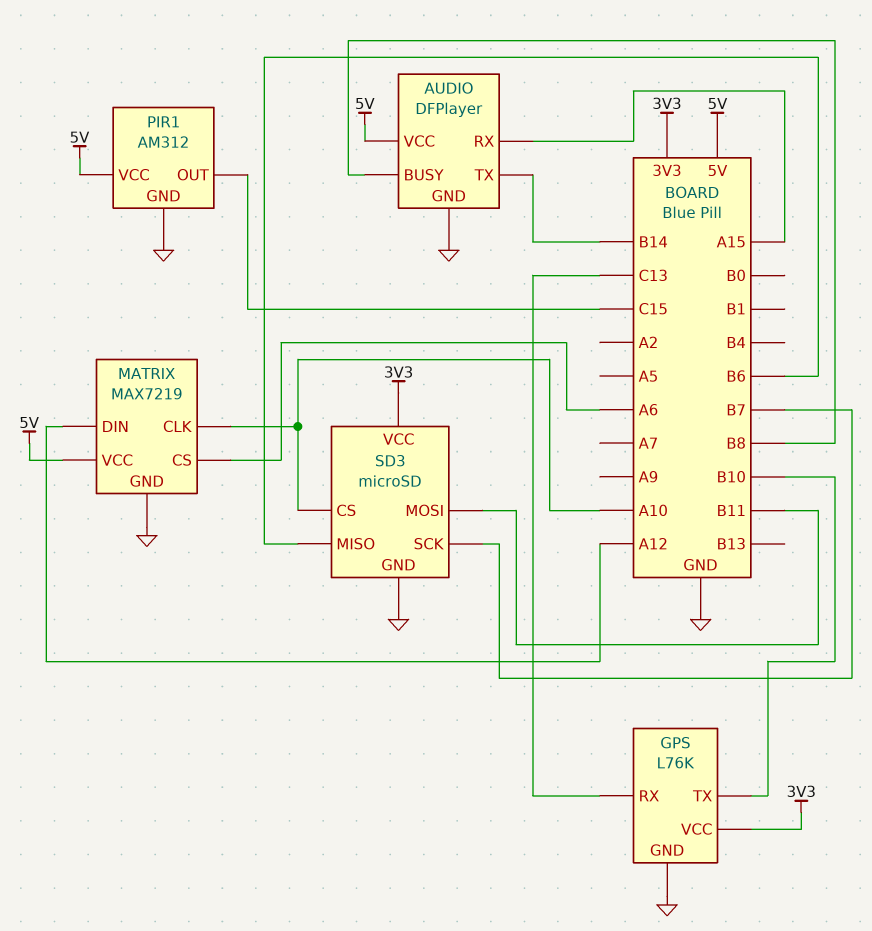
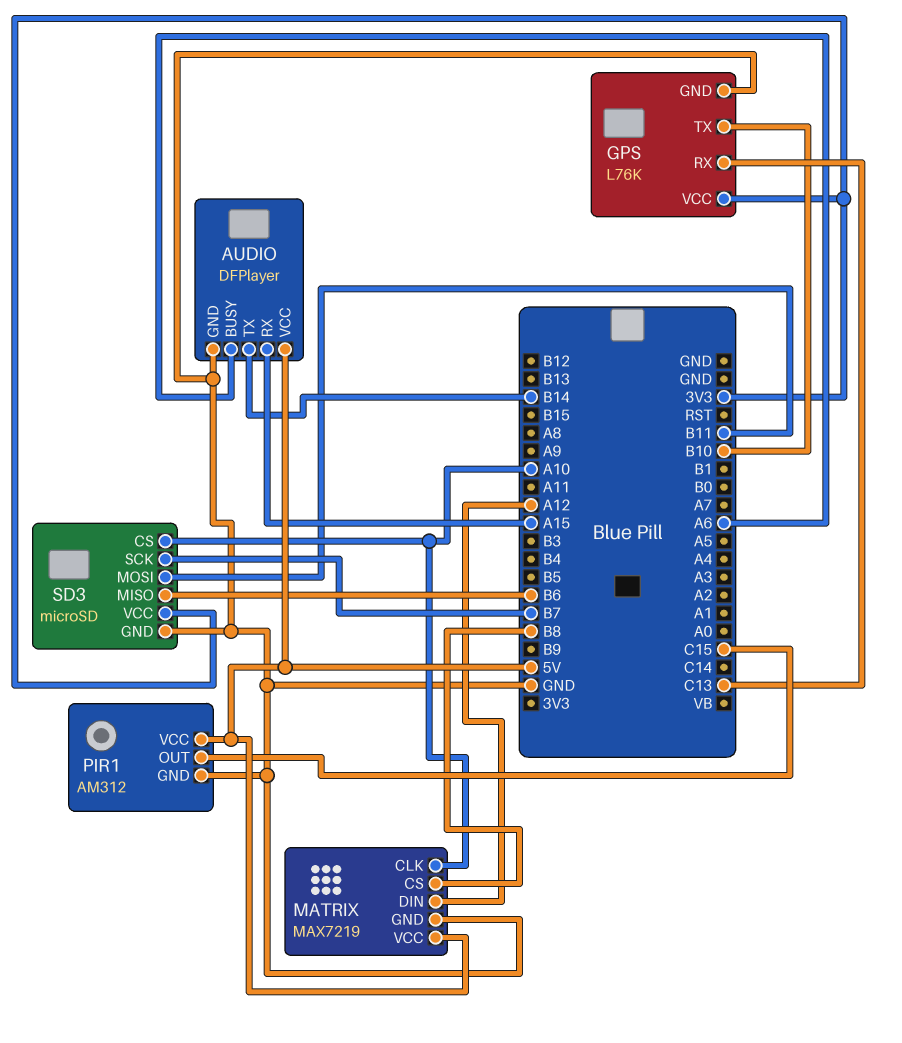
AUDIO pin BUSY: B8 -> A6
MATRIX pin CS: A6 -> B8

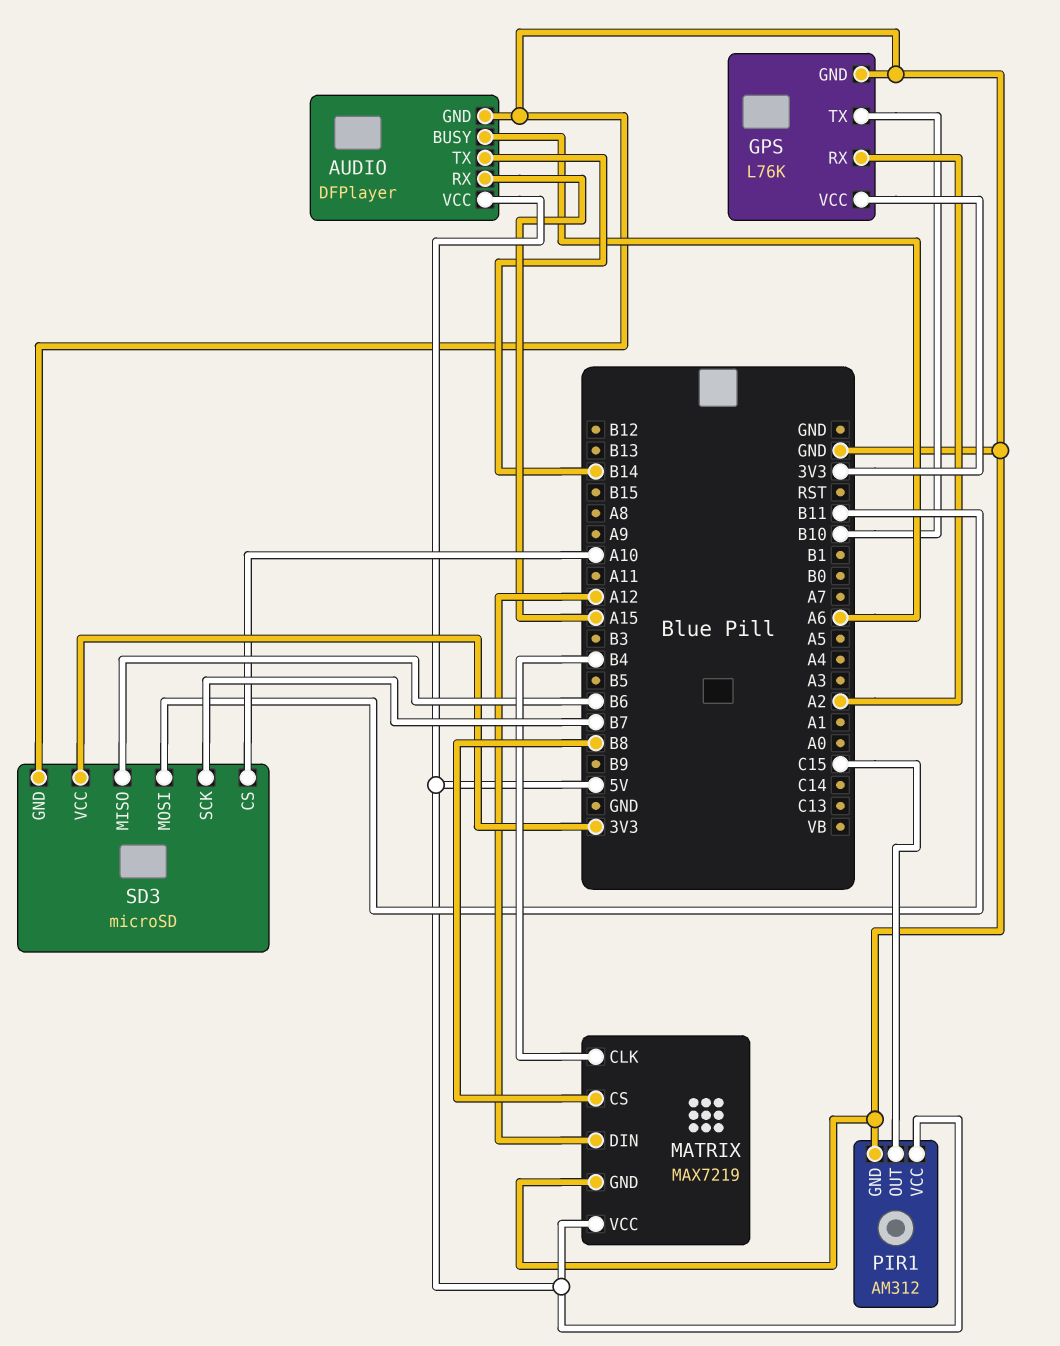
GPS pin RX: C13 -> A2
MATRIX pin CLK: A10 -> B4

